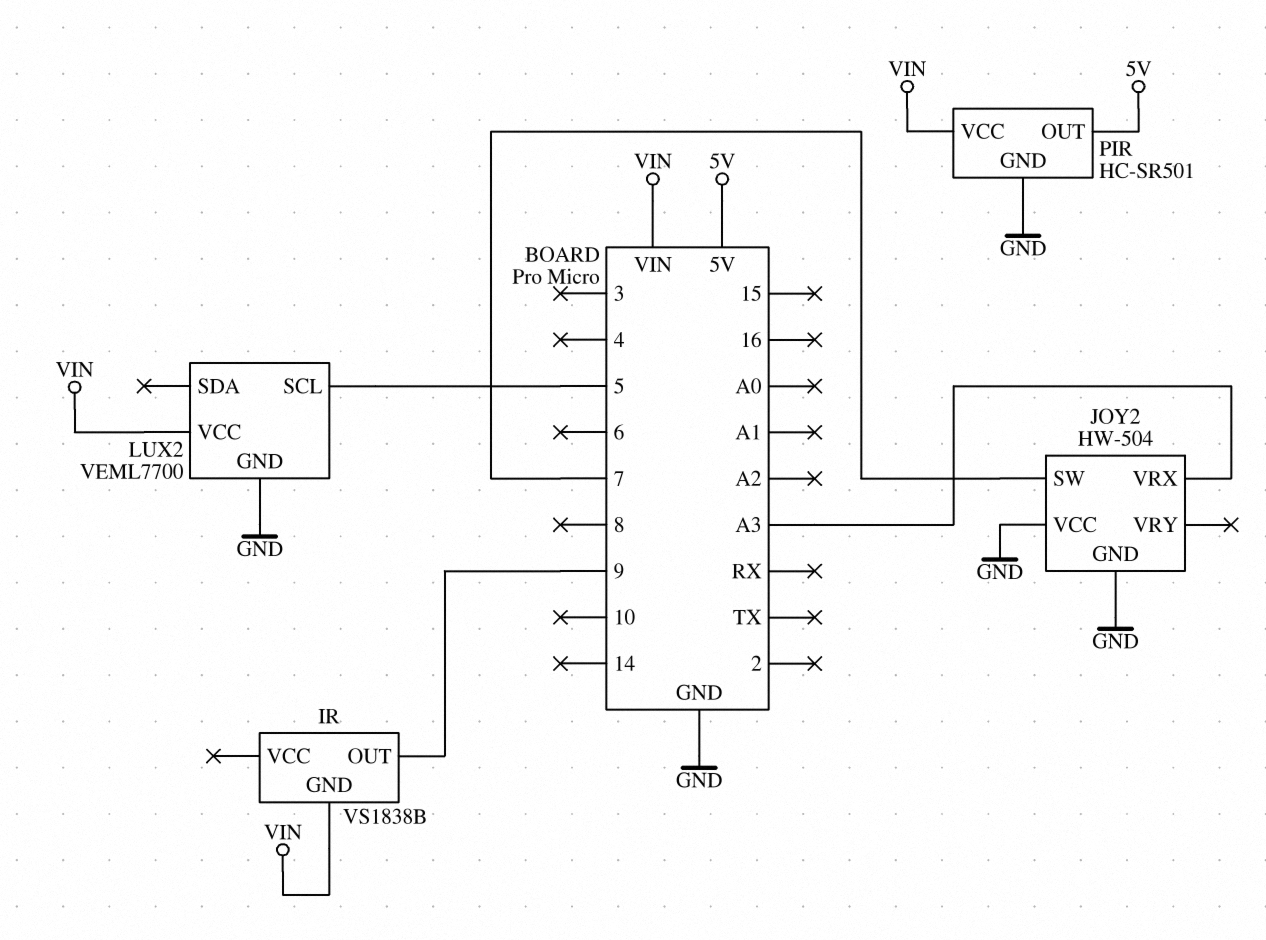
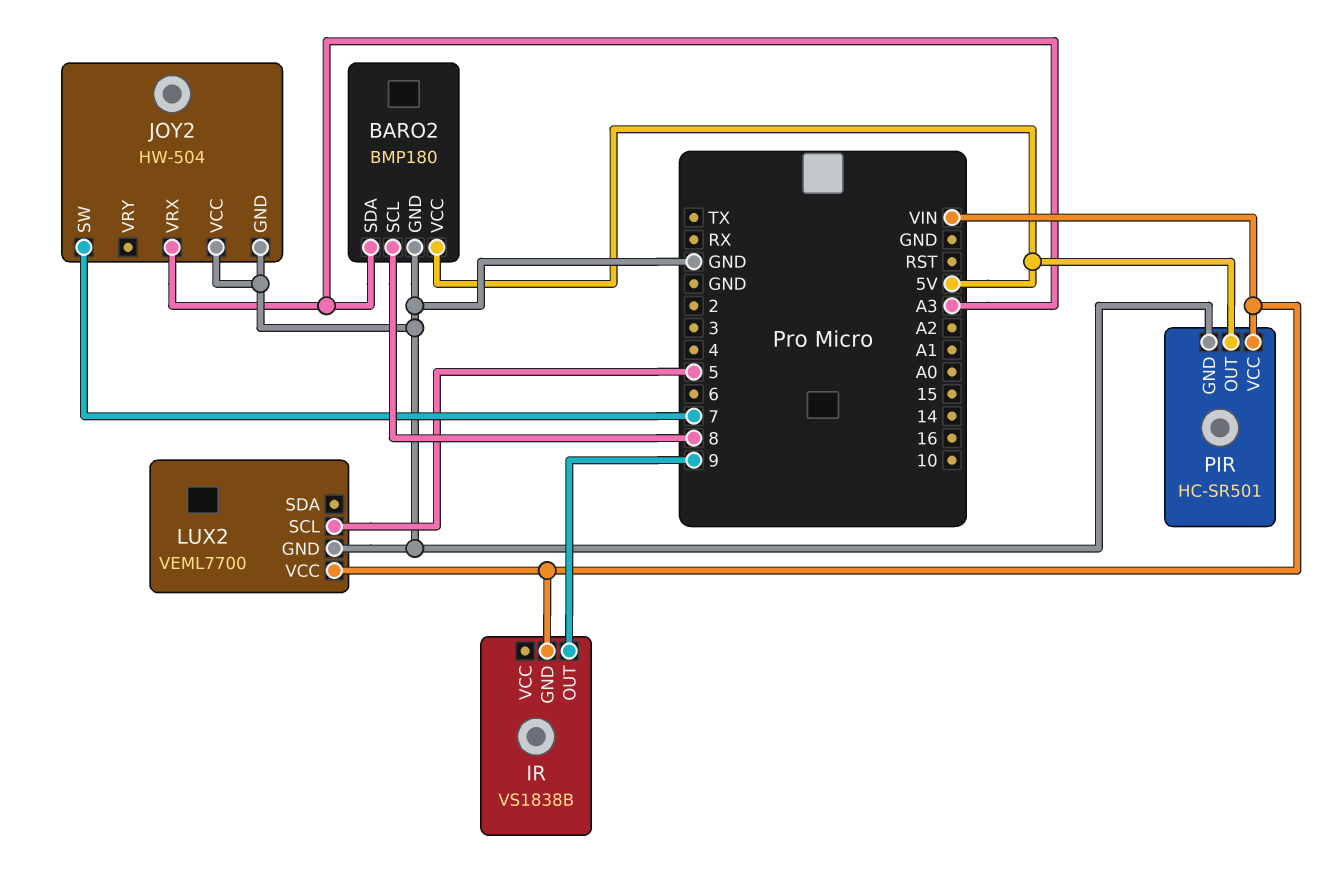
BARO2: none -> BMP180
BARO2 pin GND: none -> GND
BARO2 pin SCL: none -> 8
BARO2 pin SDA: none -> A3
BARO2 pin VCC: none -> 5V

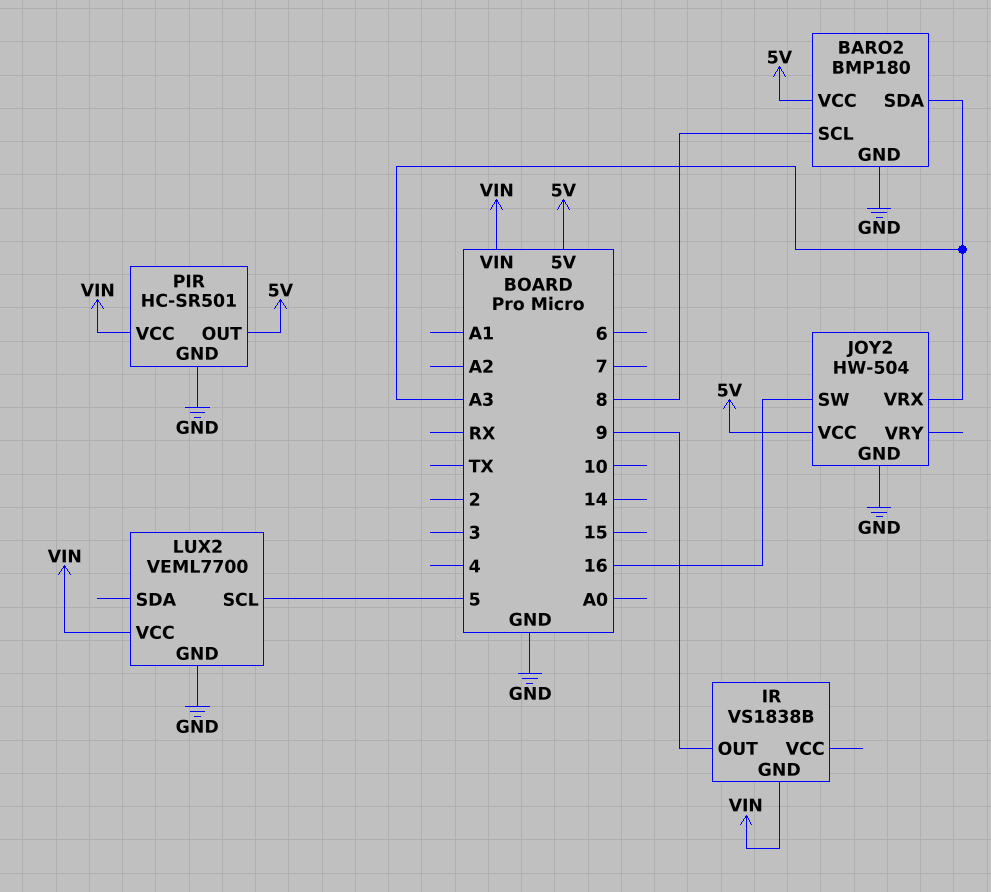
JOY2 pin SW: 7 -> 16
JOY2 pin VCC: GND -> 5V

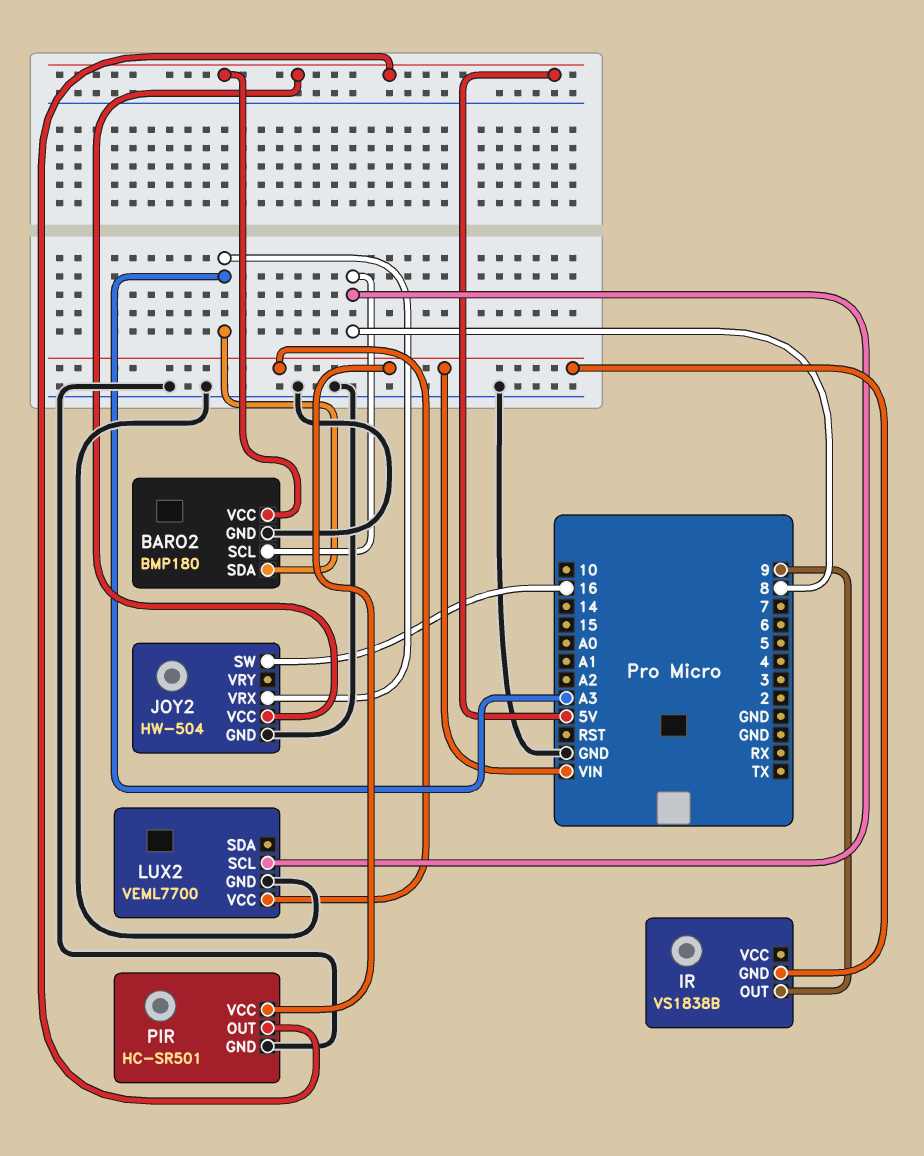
LUX2 pin SCL: 5 -> 8

